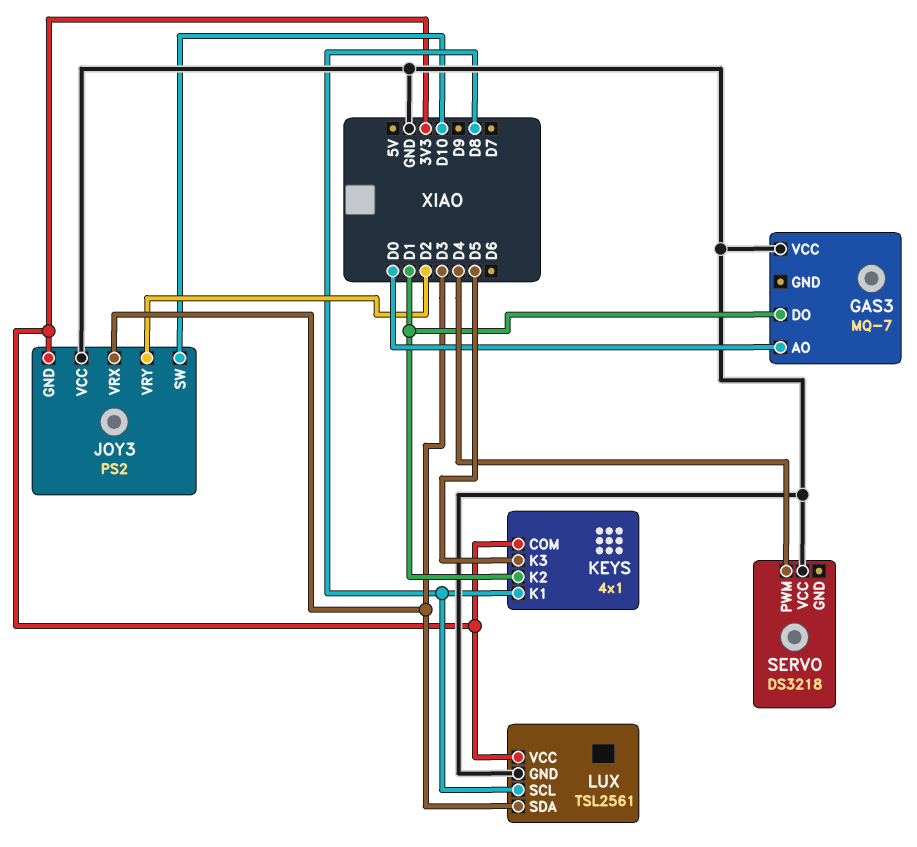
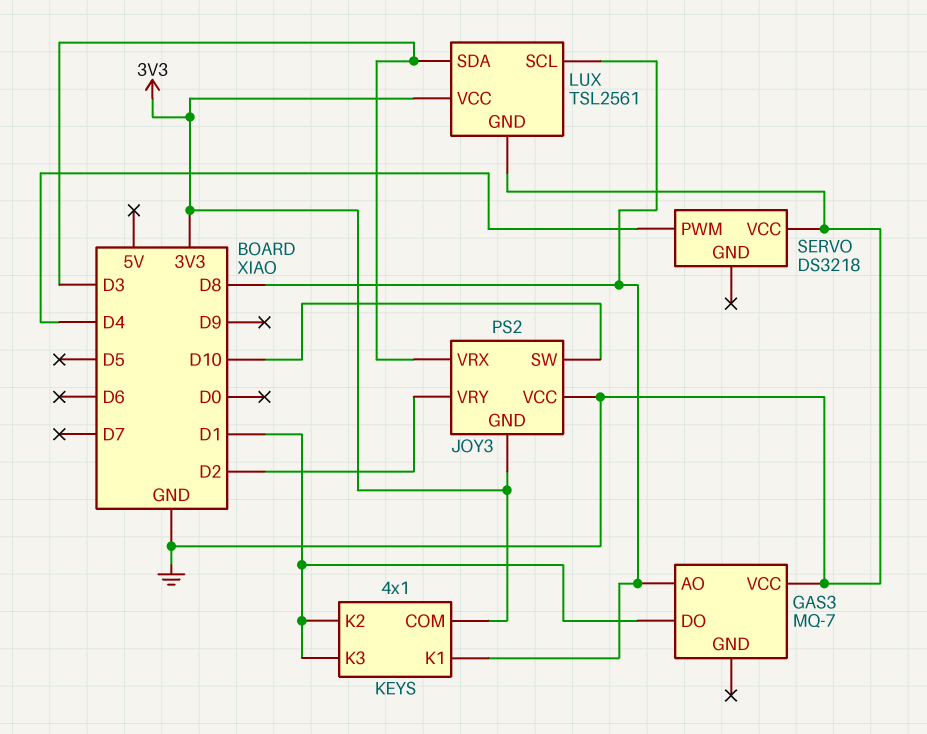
GAS3 pin AO: D0 -> D8
KEYS pin K3: D5 -> D1

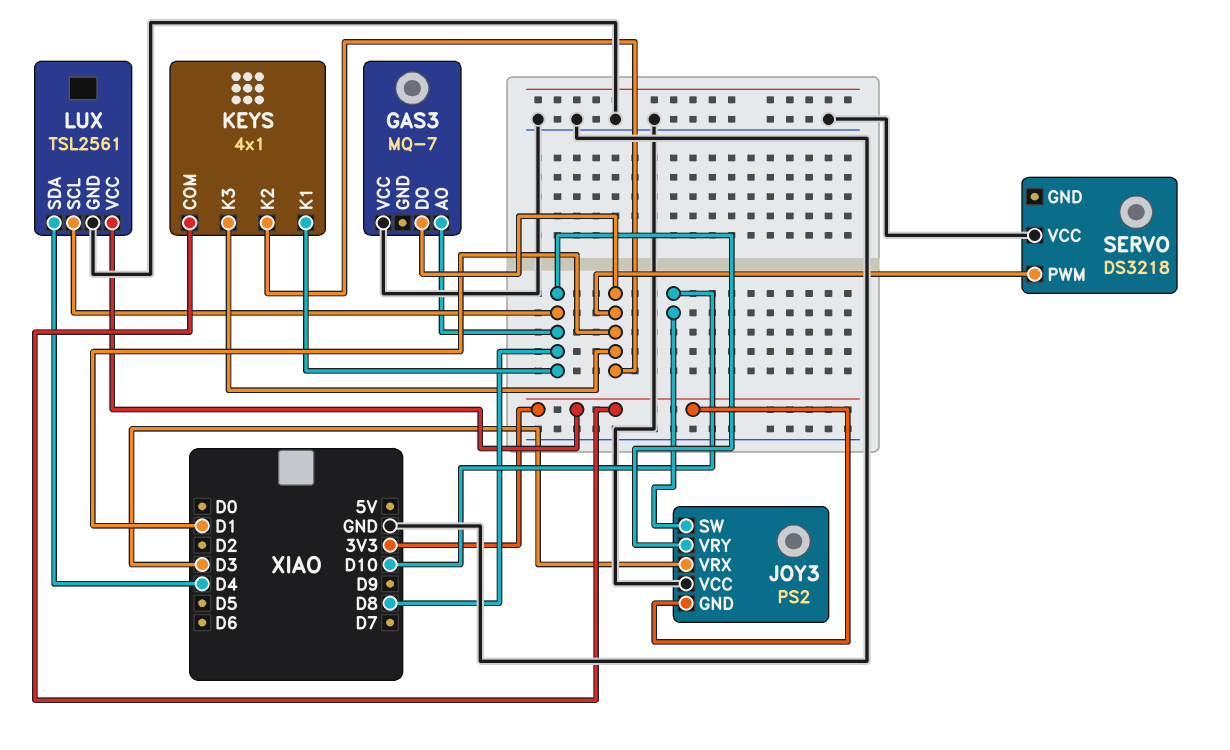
JOY3 pin VRY: D2 -> D8
LUX pin SDA: D3 -> D4
SERVO pin PWM: D4 -> D1

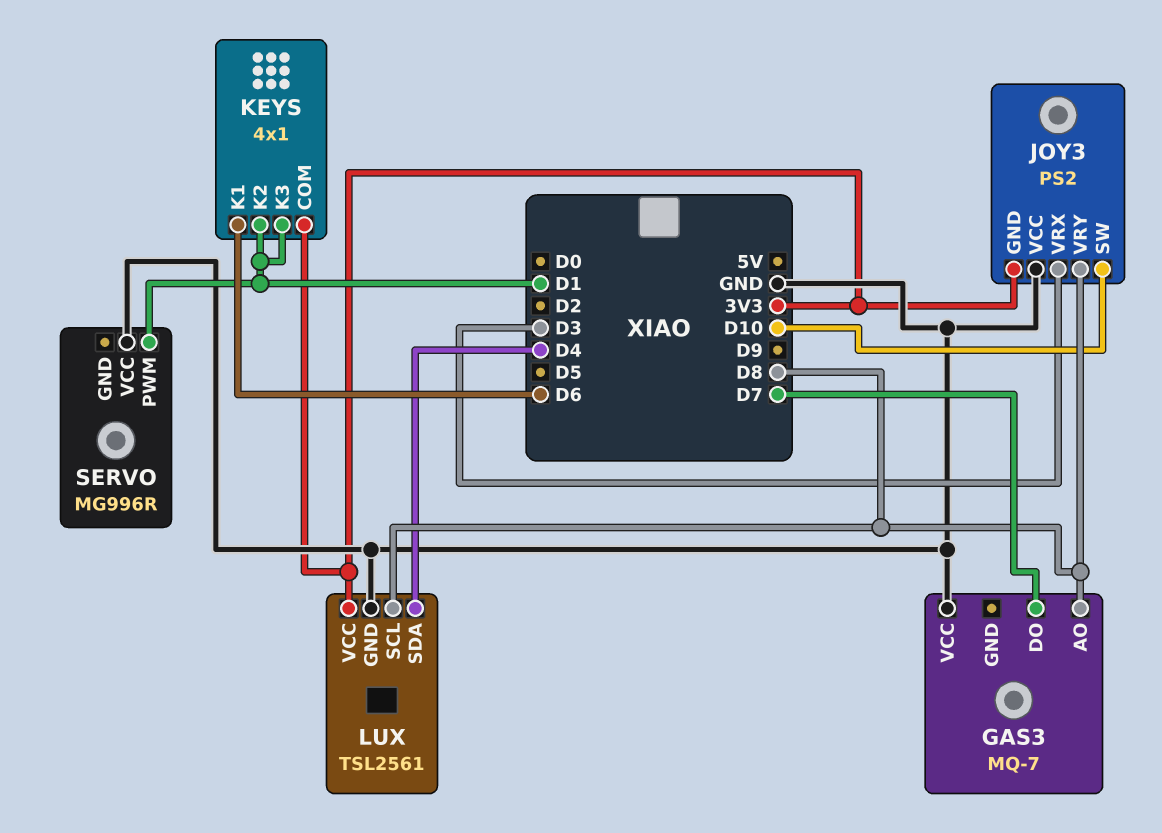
GAS3 pin DO: D1 -> D7
KEYS pin K1: D8 -> D6
SERVO: DS3218 -> MG996R

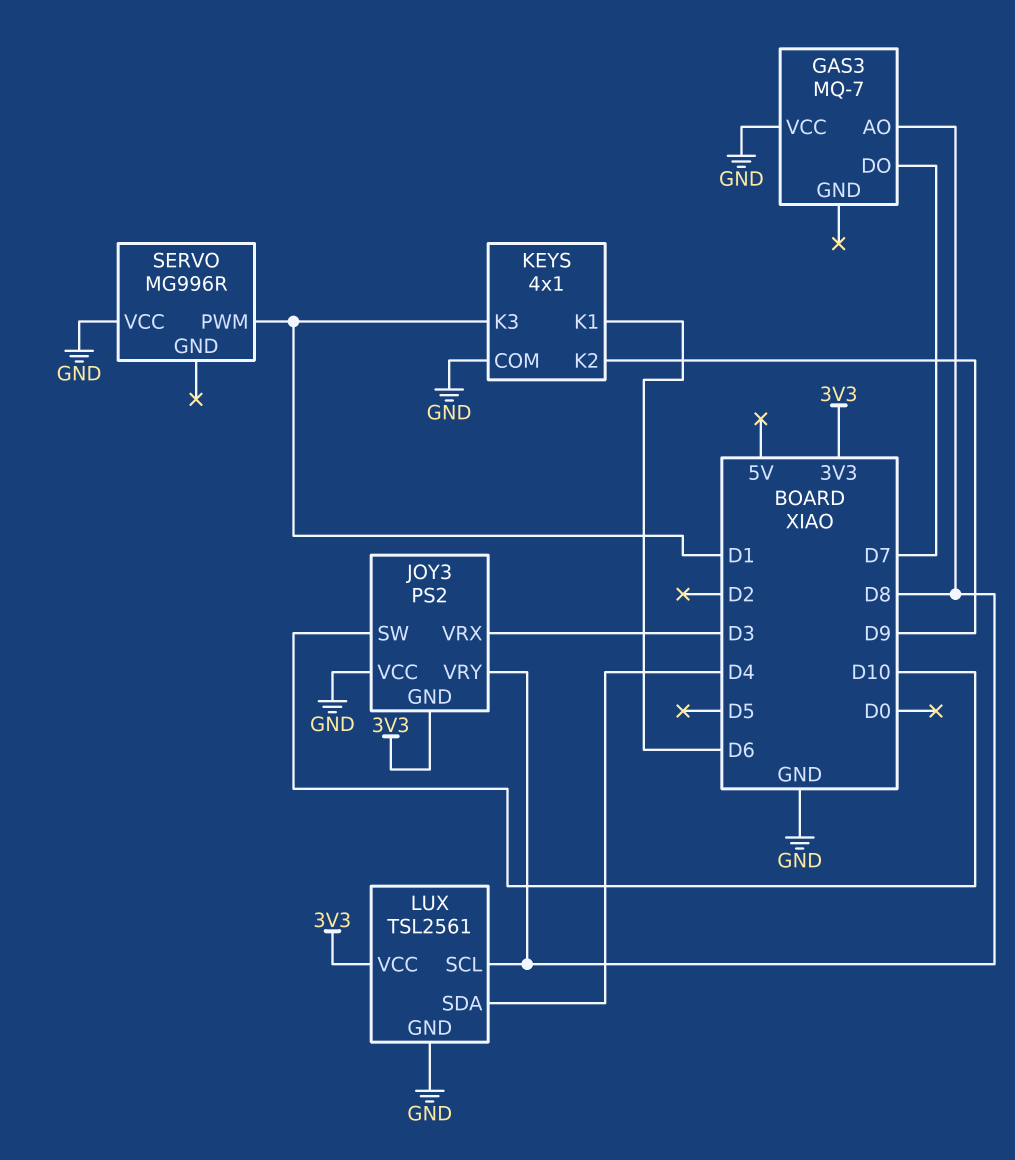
KEYS pin COM: 3V3 -> GND
KEYS pin K2: D1 -> D9

